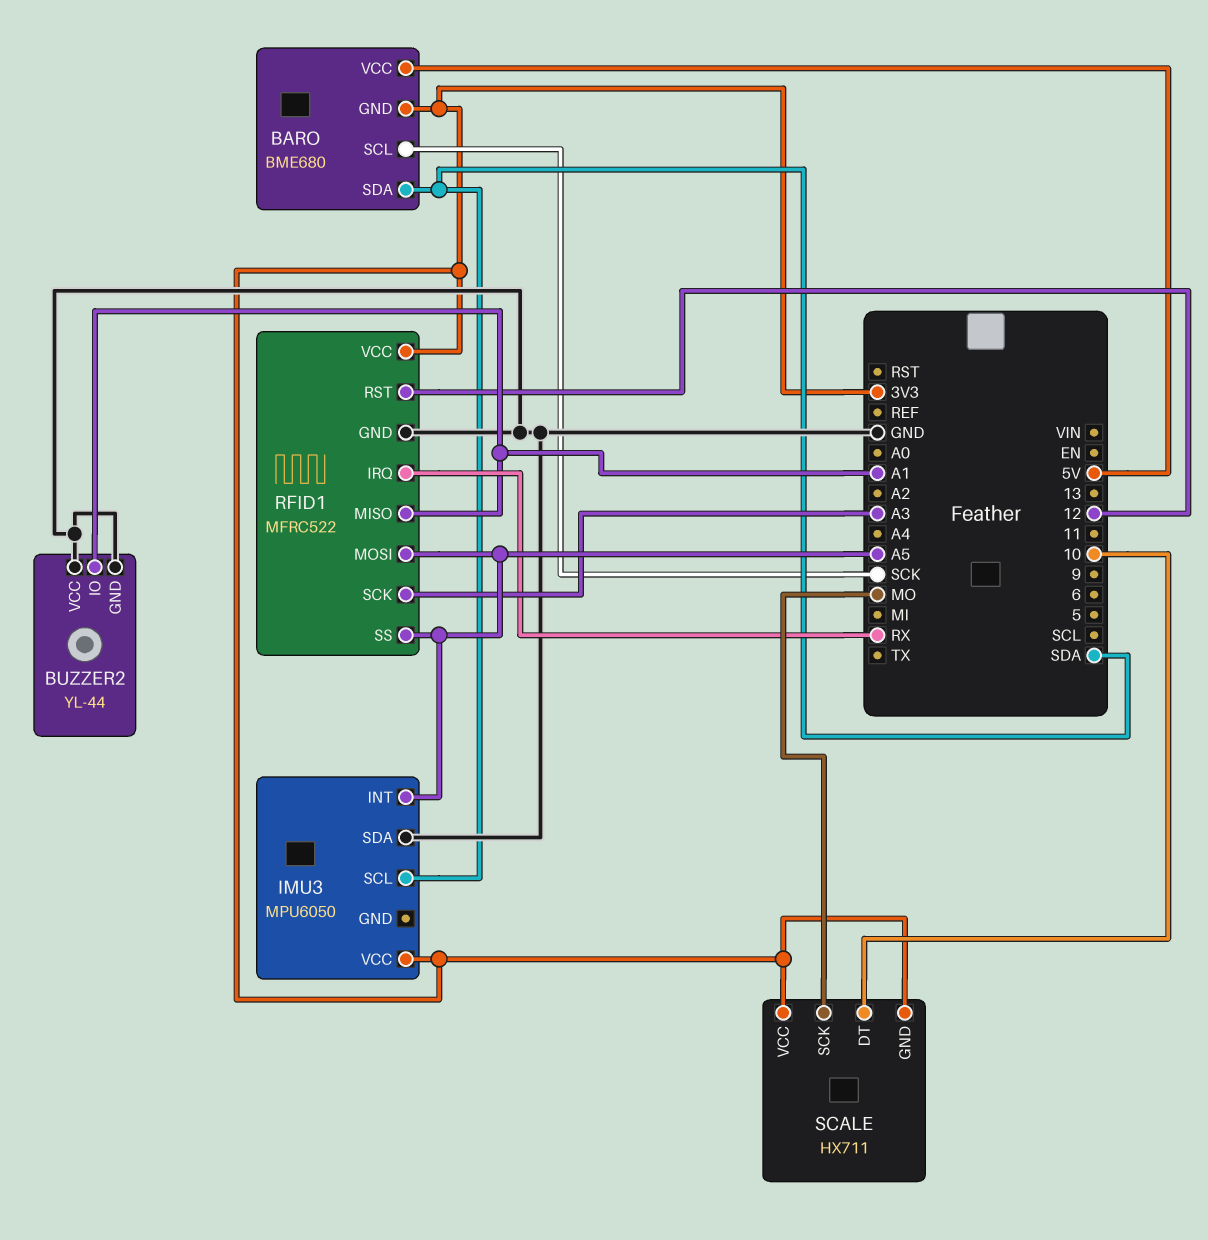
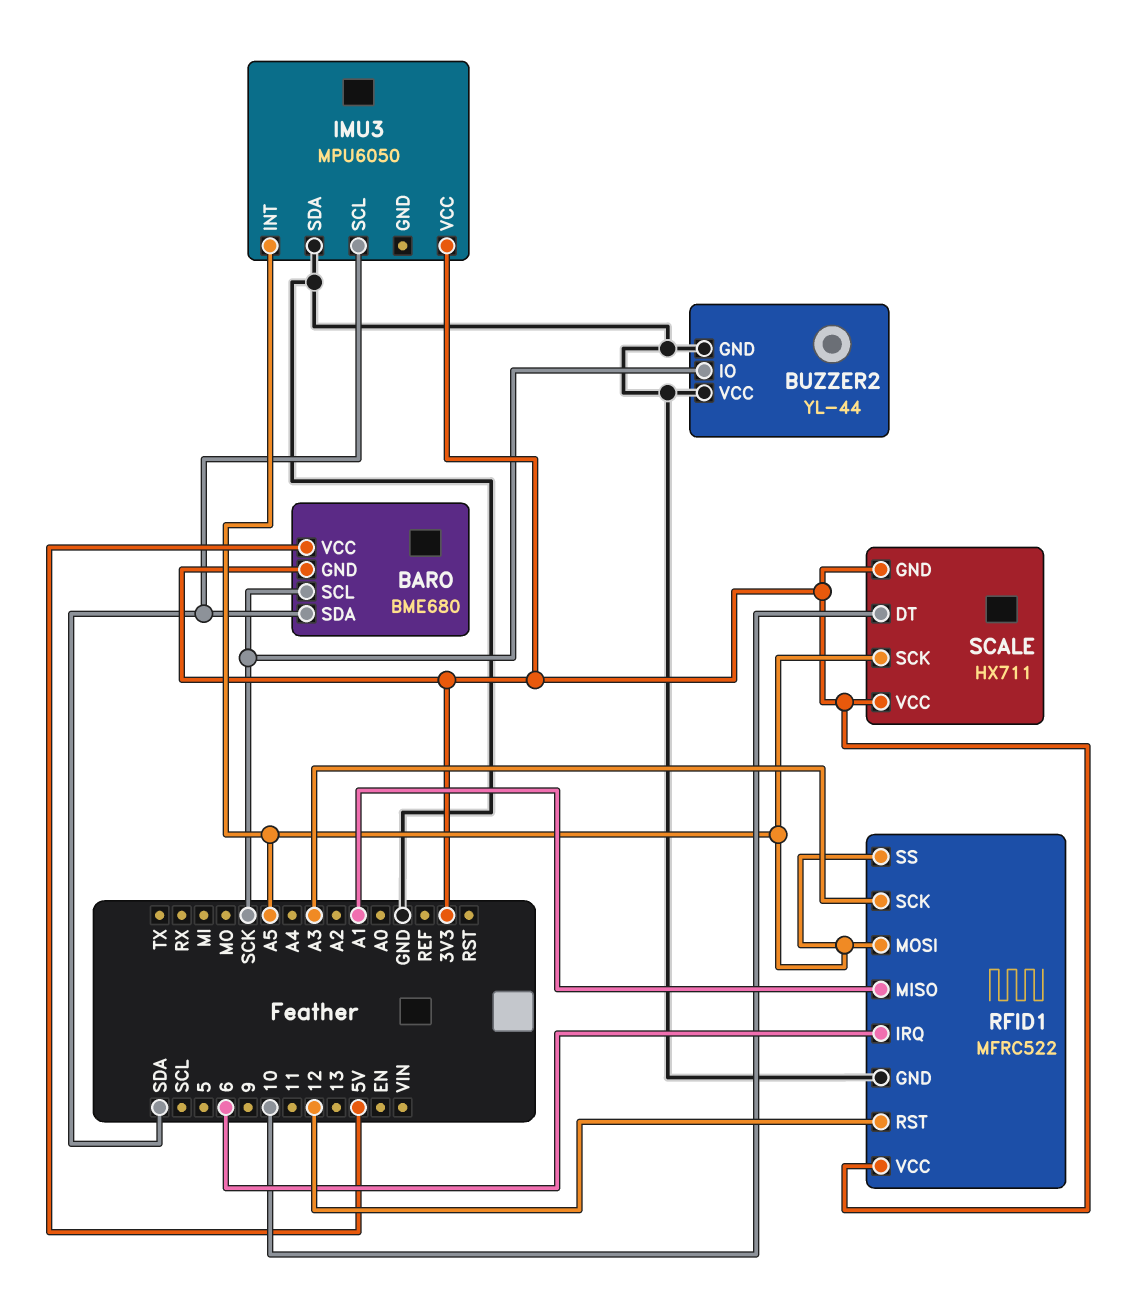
BUZZER2 pin IO: A1 -> SCK
RFID1 pin IRQ: RX -> 6
SCALE pin SCK: MO -> A5

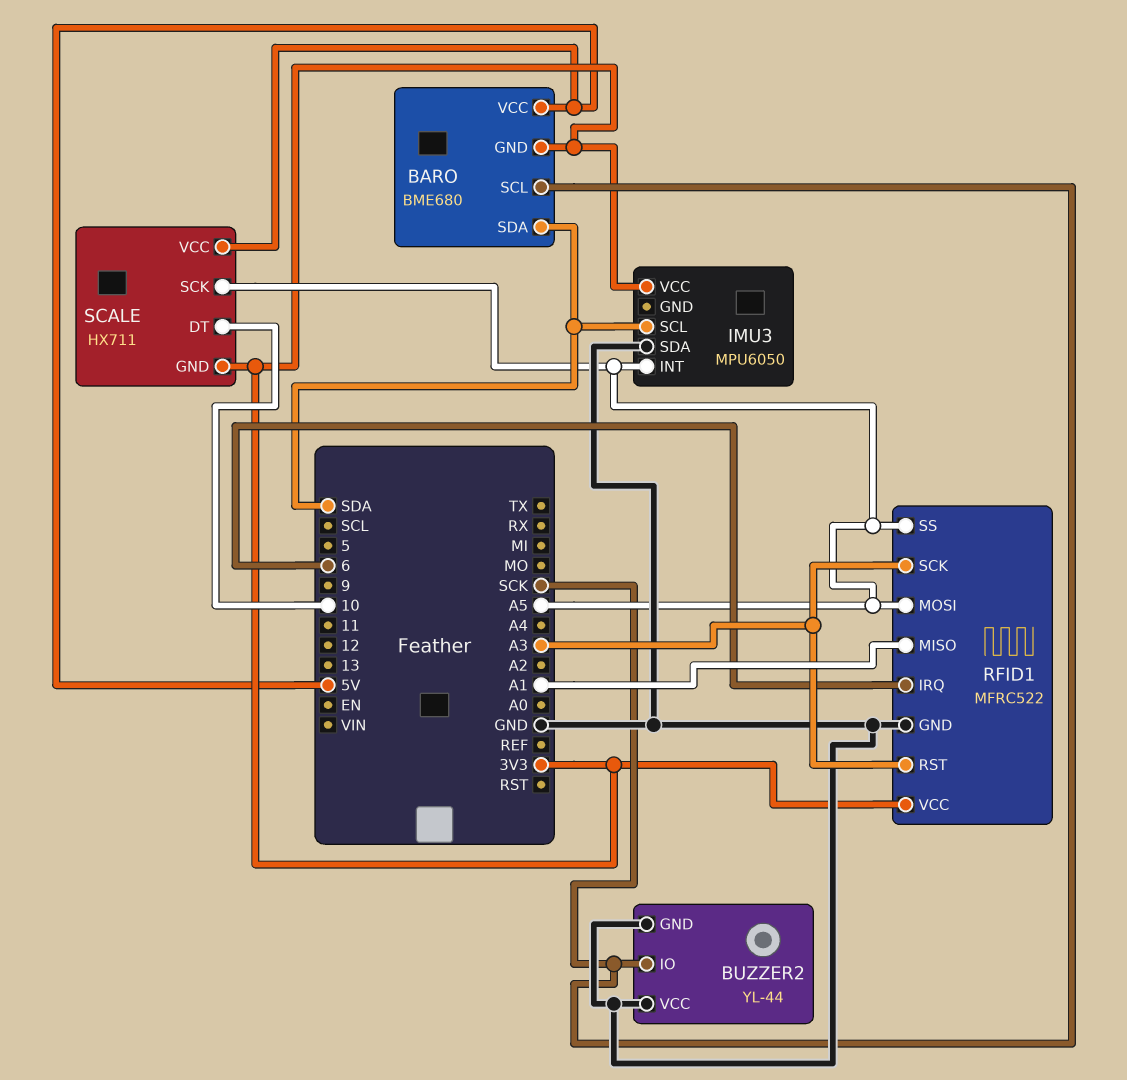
RFID1 pin RST: 12 -> A3
SCALE pin VCC: 3V3 -> 5V

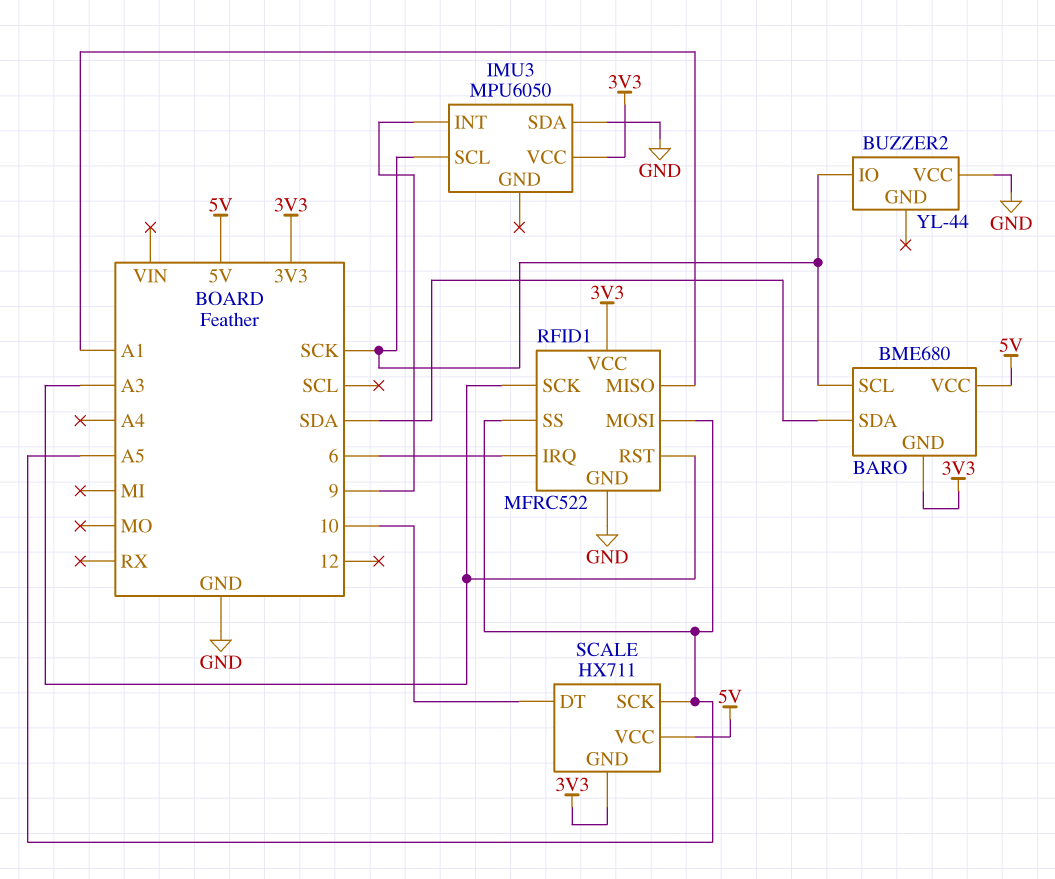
BUZZER2 pin GND: GND -> none
IMU3 pin INT: A5 -> 9
IMU3 pin SCL: SDA -> SCK

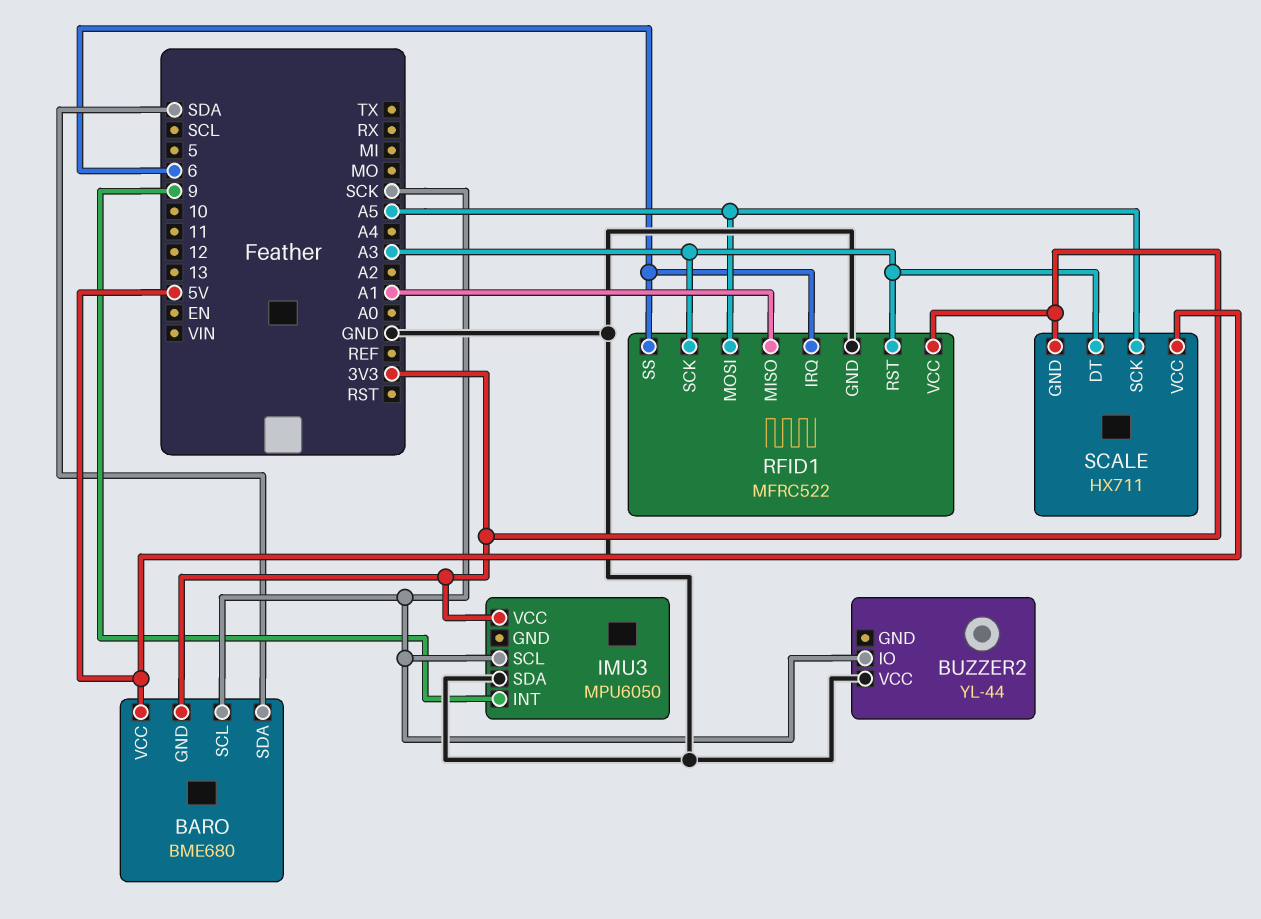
RFID1 pin SS: A5 -> 6
SCALE pin DT: 10 -> A3

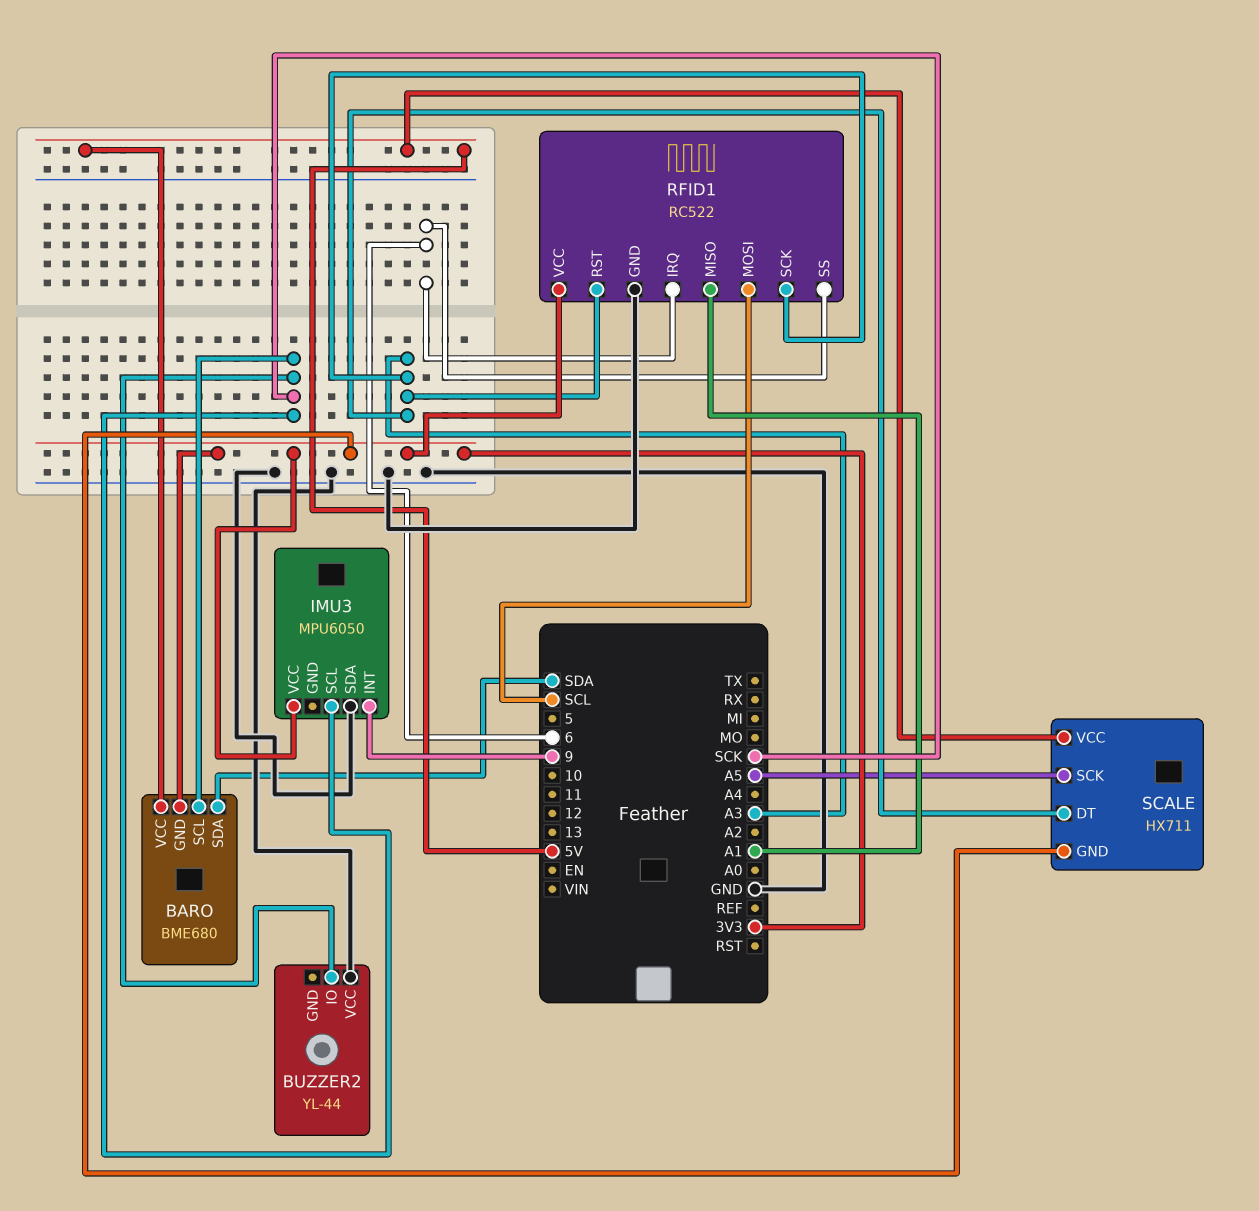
RFID1: MFRC522 -> RC522
RFID1 pin MOSI: A5 -> SCL

